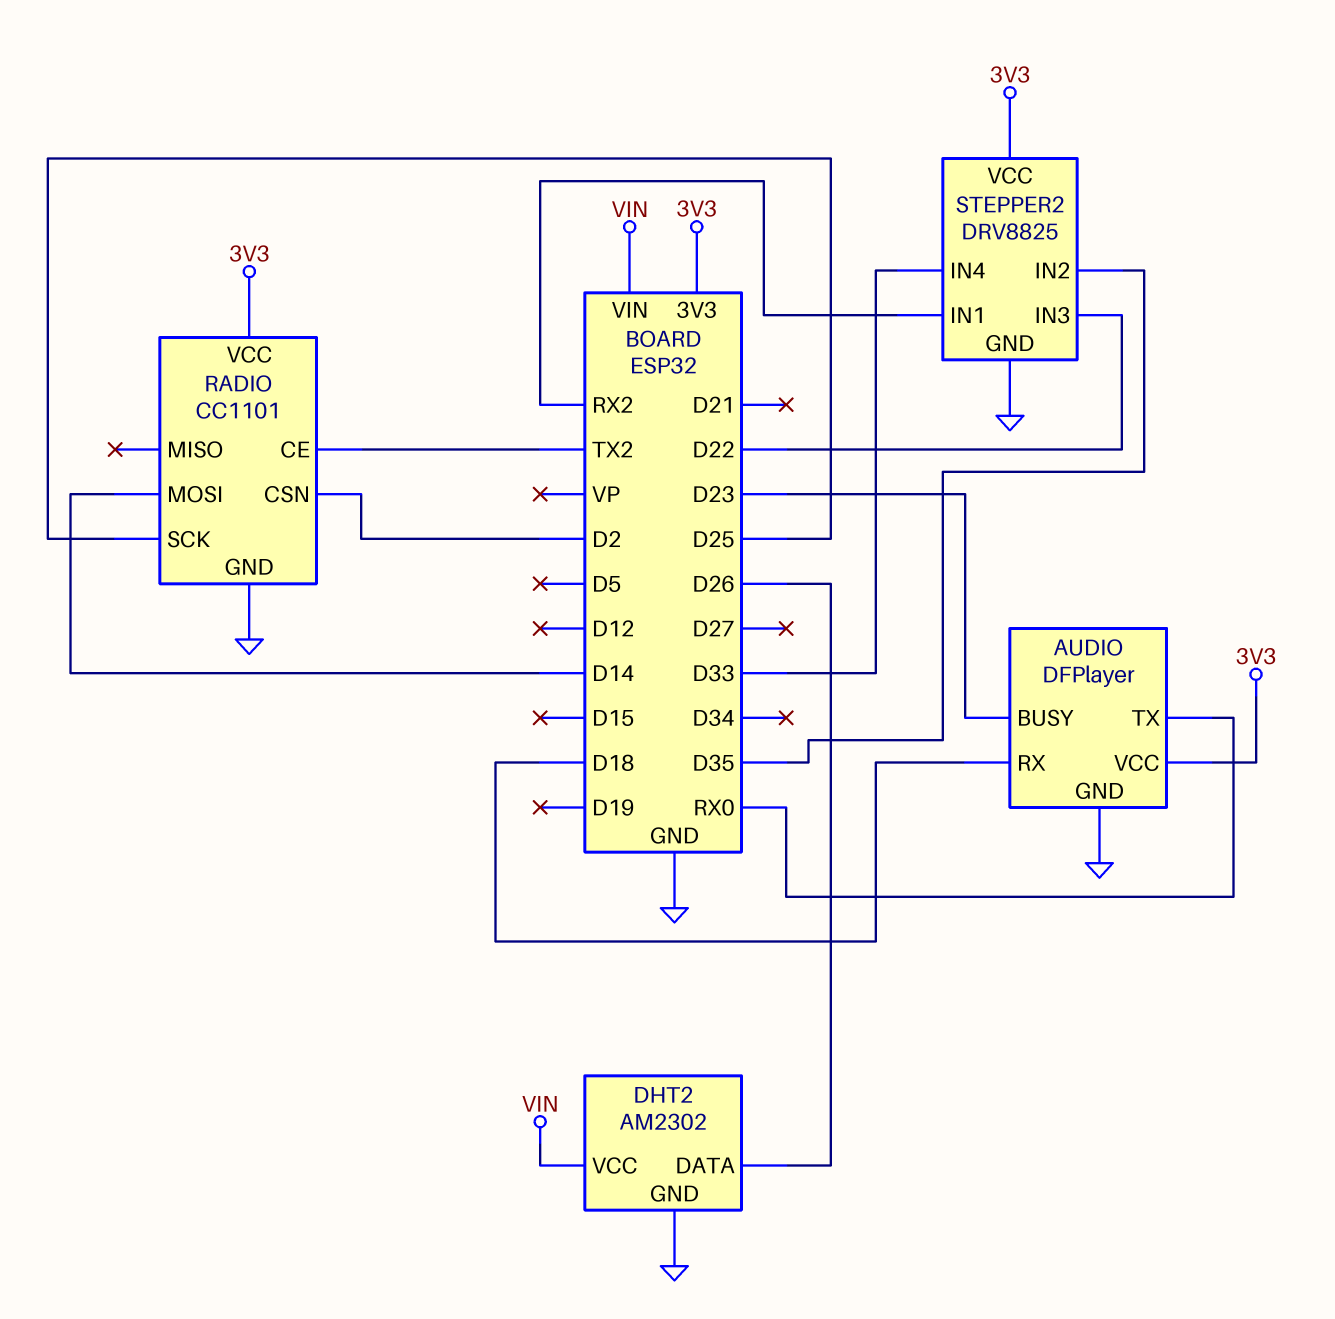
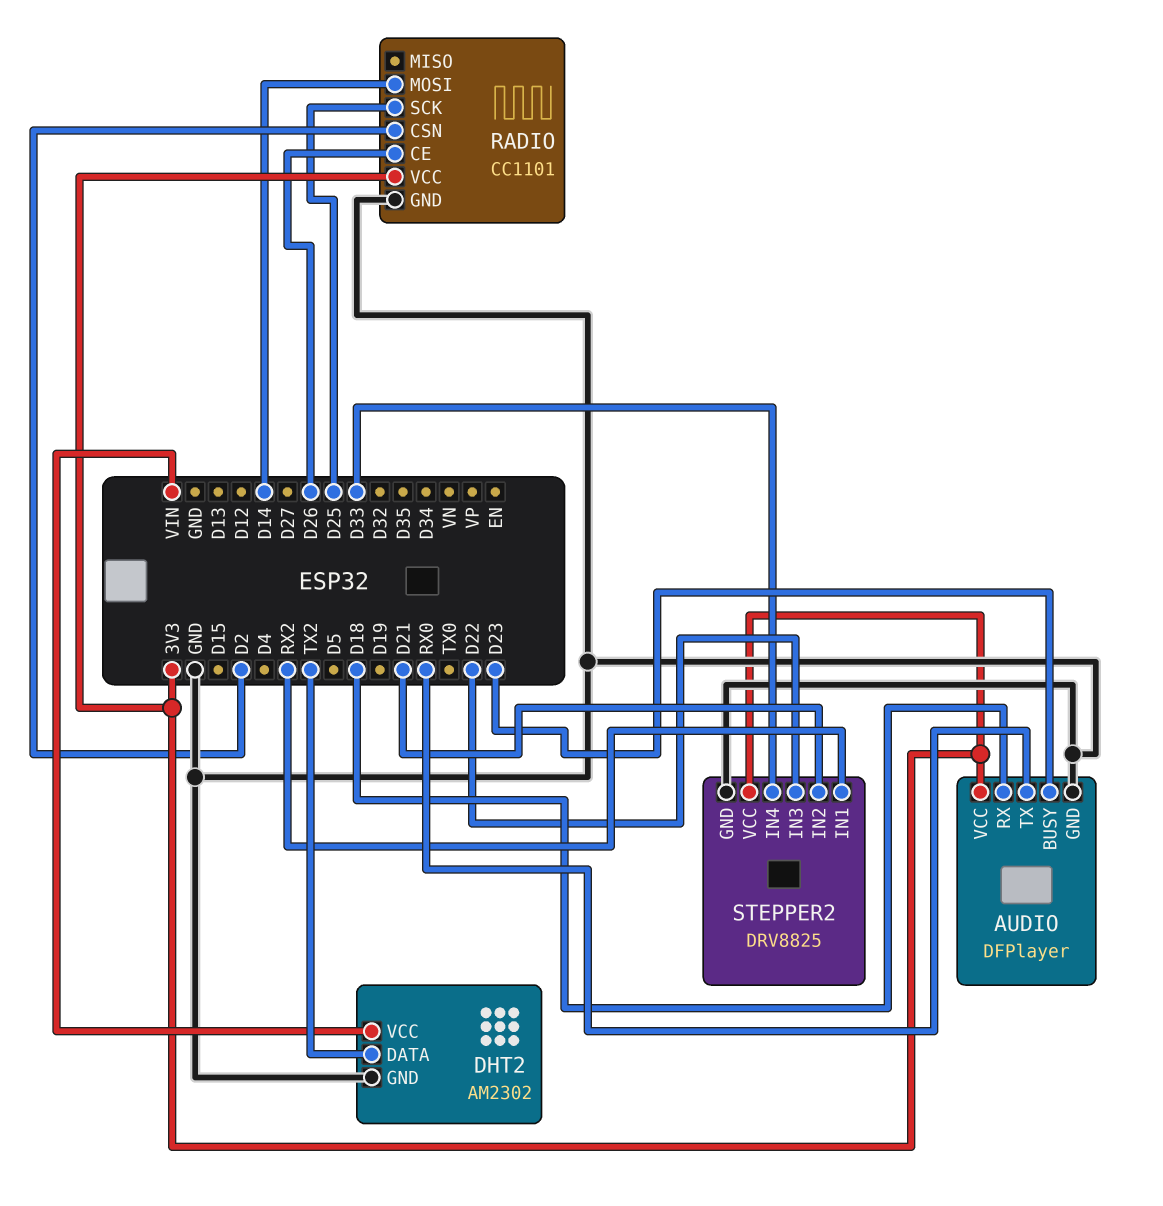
DHT2 pin DATA: D26 -> TX2
RADIO pin CE: TX2 -> D26
STEPPER2 pin IN2: D35 -> D21

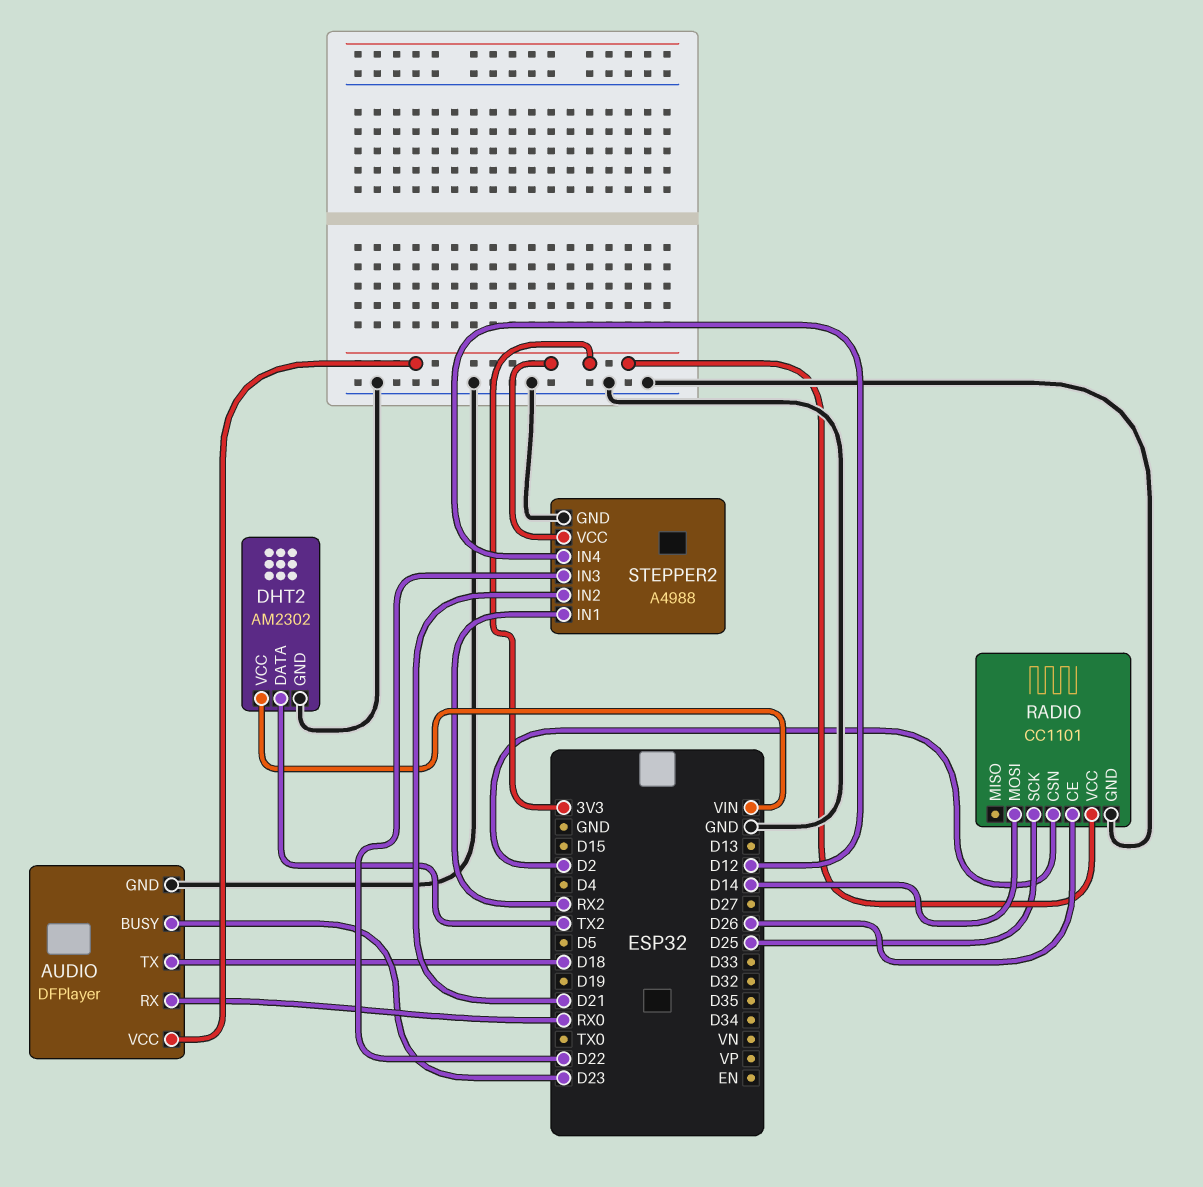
AUDIO pin RX: D18 -> RX0
AUDIO pin TX: RX0 -> D18
STEPPER2: DRV8825 -> A4988
STEPPER2 pin IN4: D33 -> D12

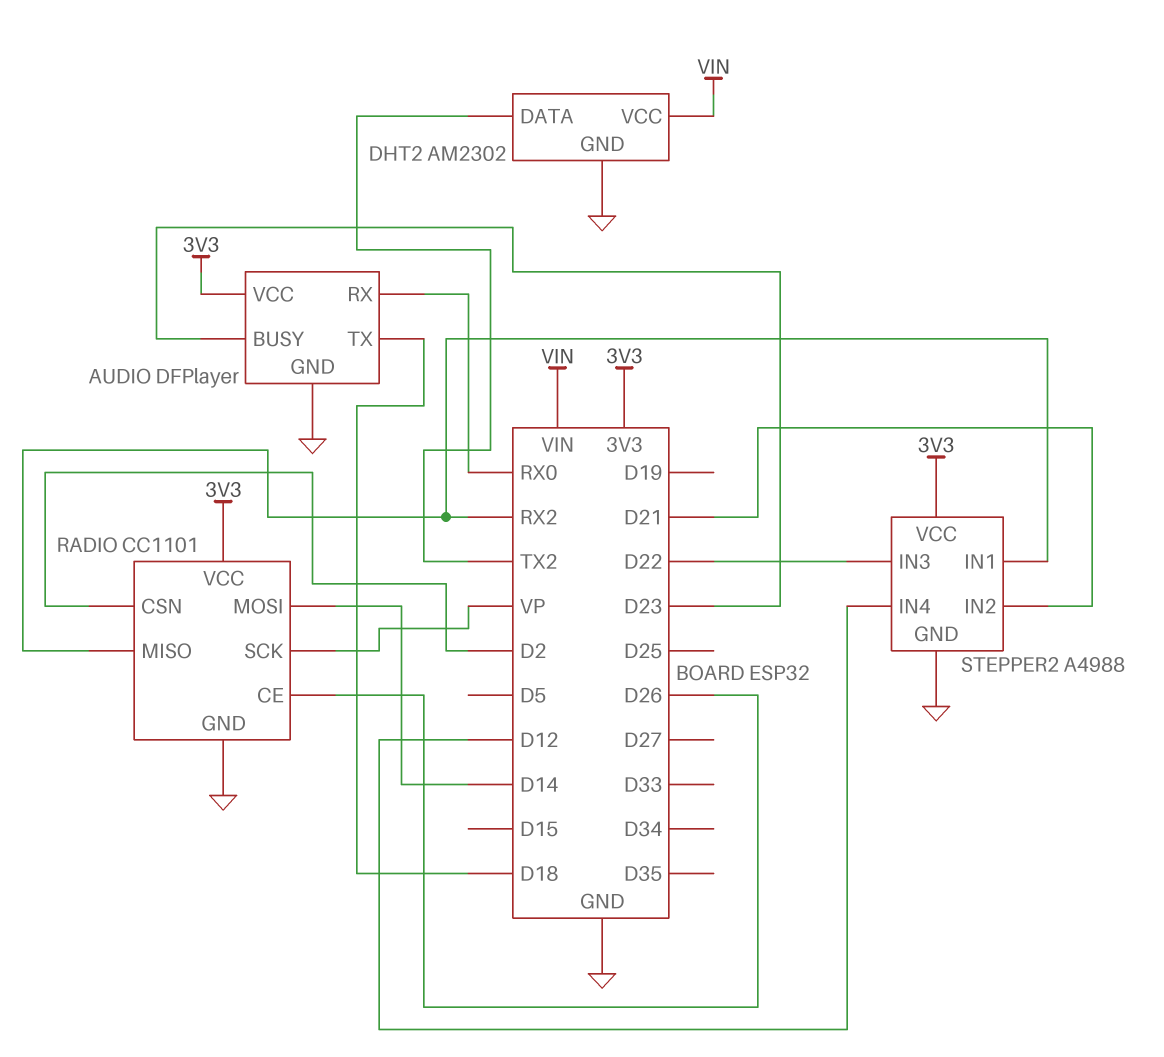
RADIO pin MISO: none -> RX2
RADIO pin SCK: D25 -> VP

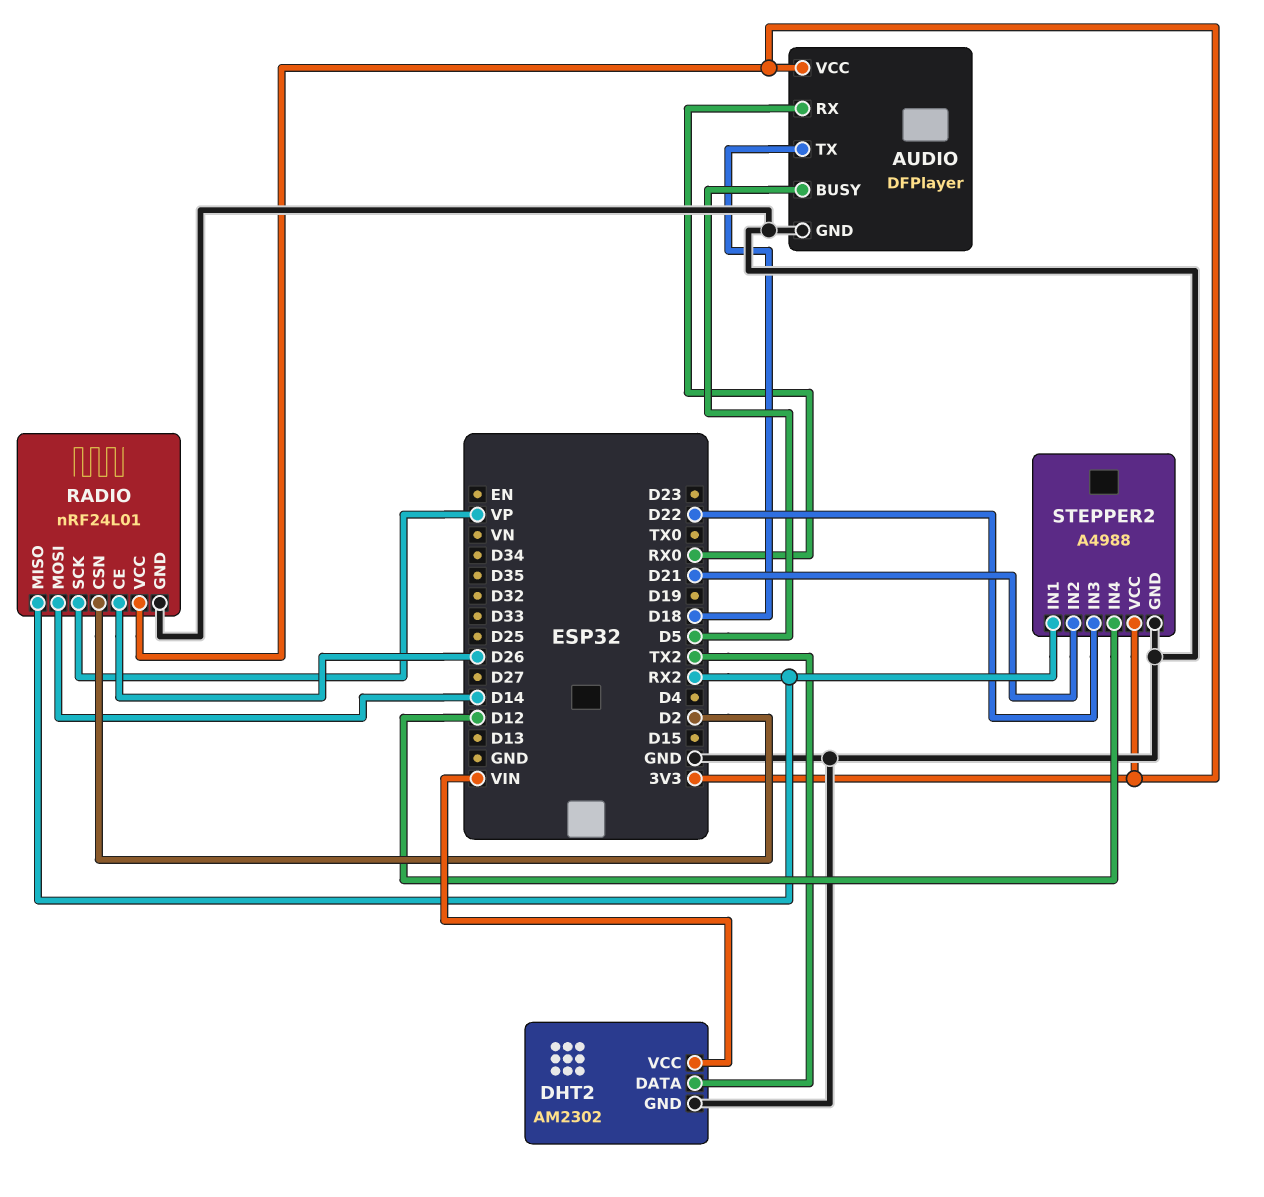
AUDIO pin BUSY: D23 -> D5
RADIO: CC1101 -> nRF24L01

